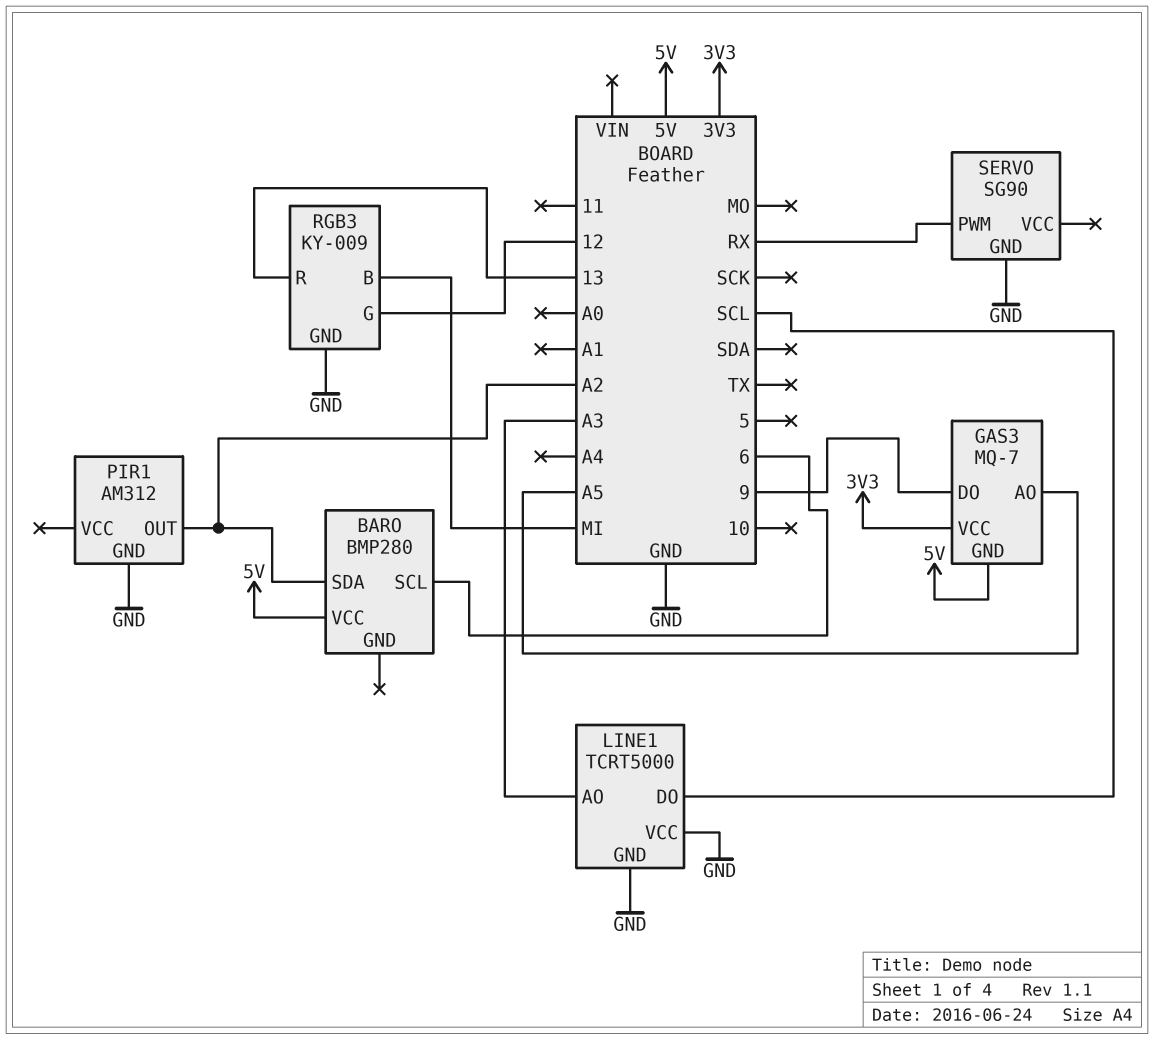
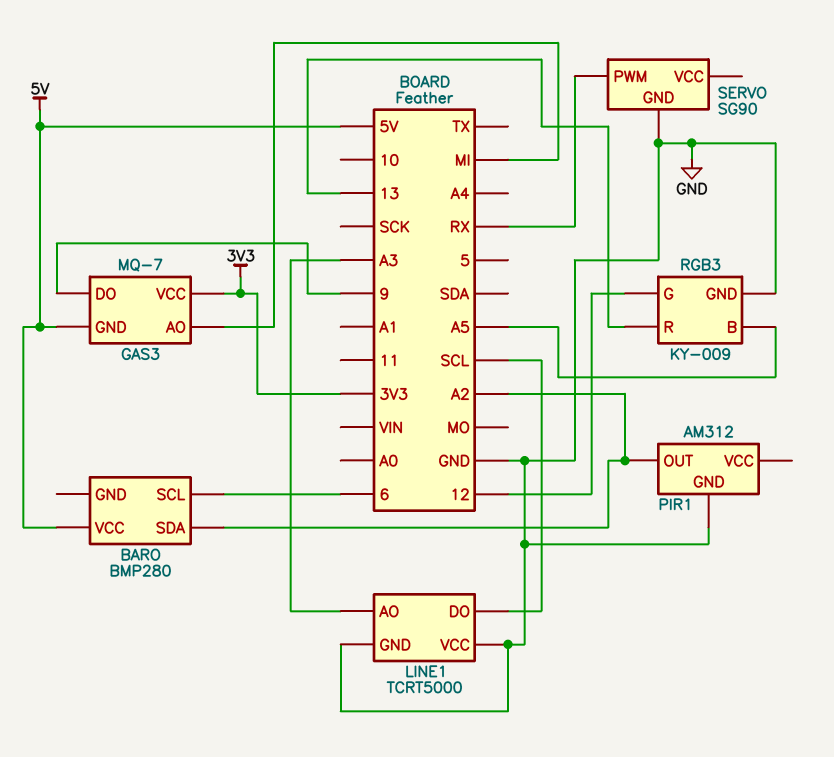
GAS3 pin AO: A5 -> MI
RGB3 pin B: MI -> A5

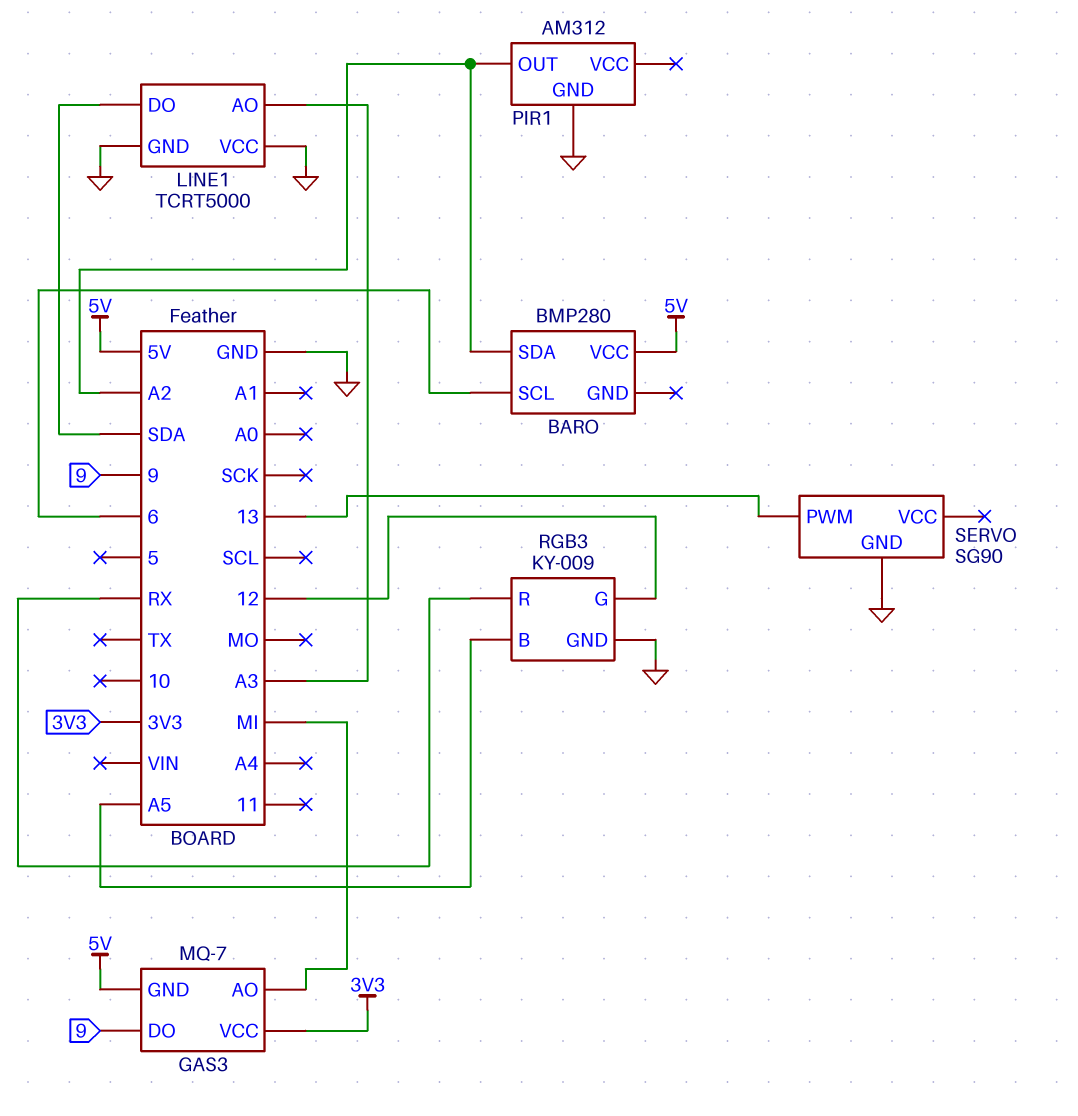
LINE1 pin DO: SCL -> SDA
RGB3 pin R: 13 -> RX
SERVO pin PWM: RX -> 13

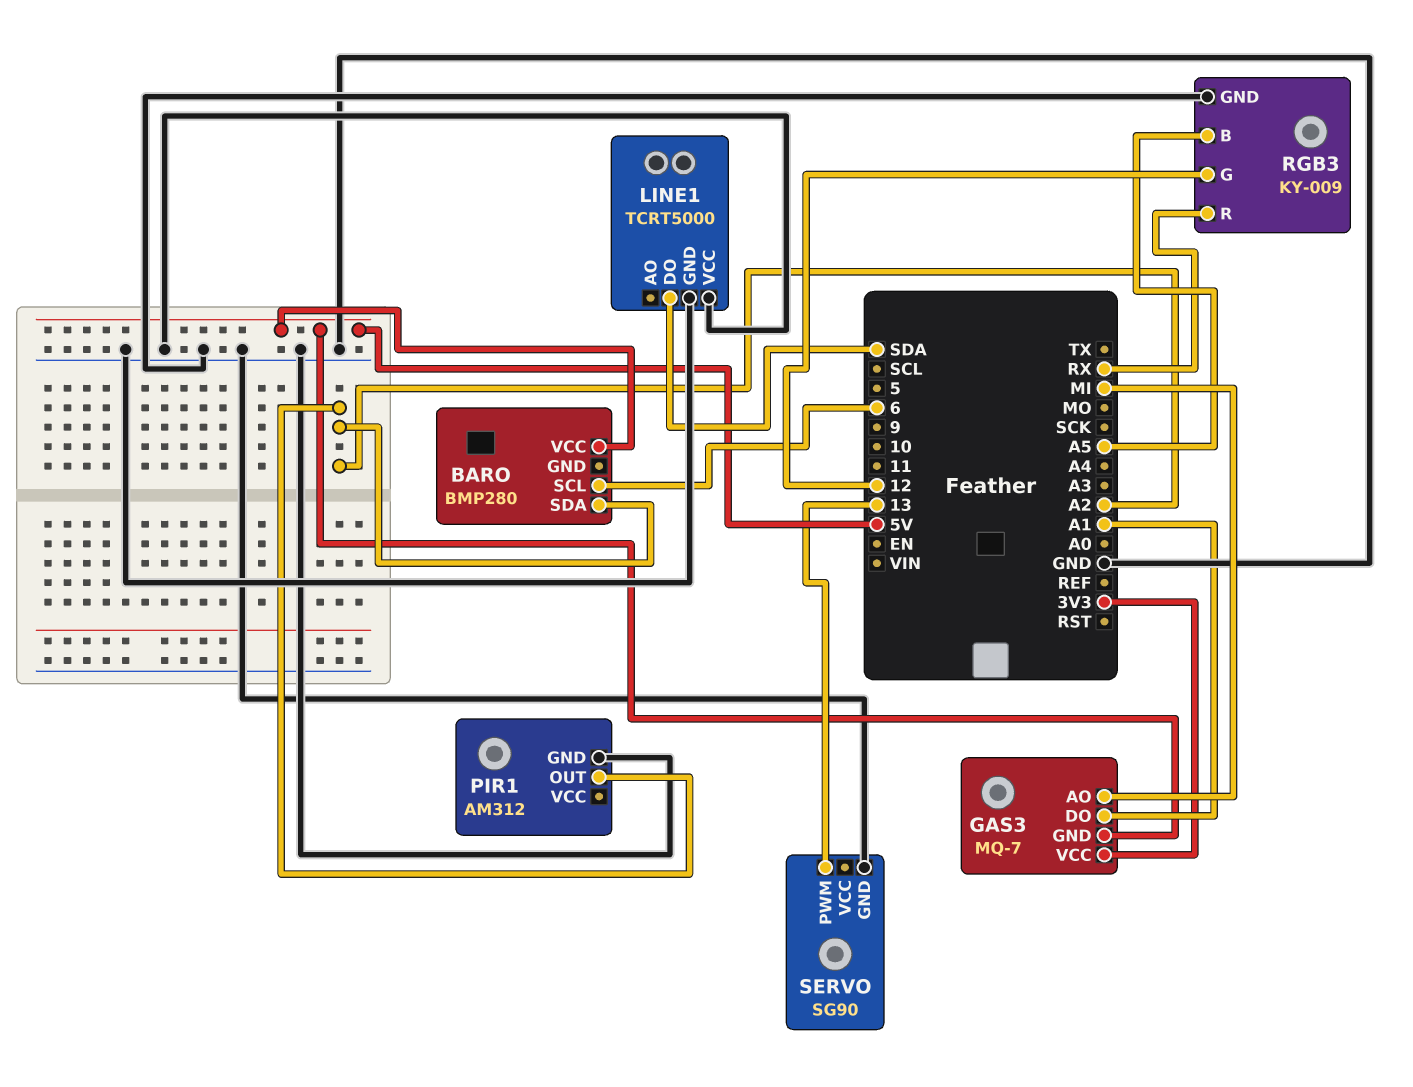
GAS3 pin DO: 9 -> A1
LINE1 pin AO: A3 -> none

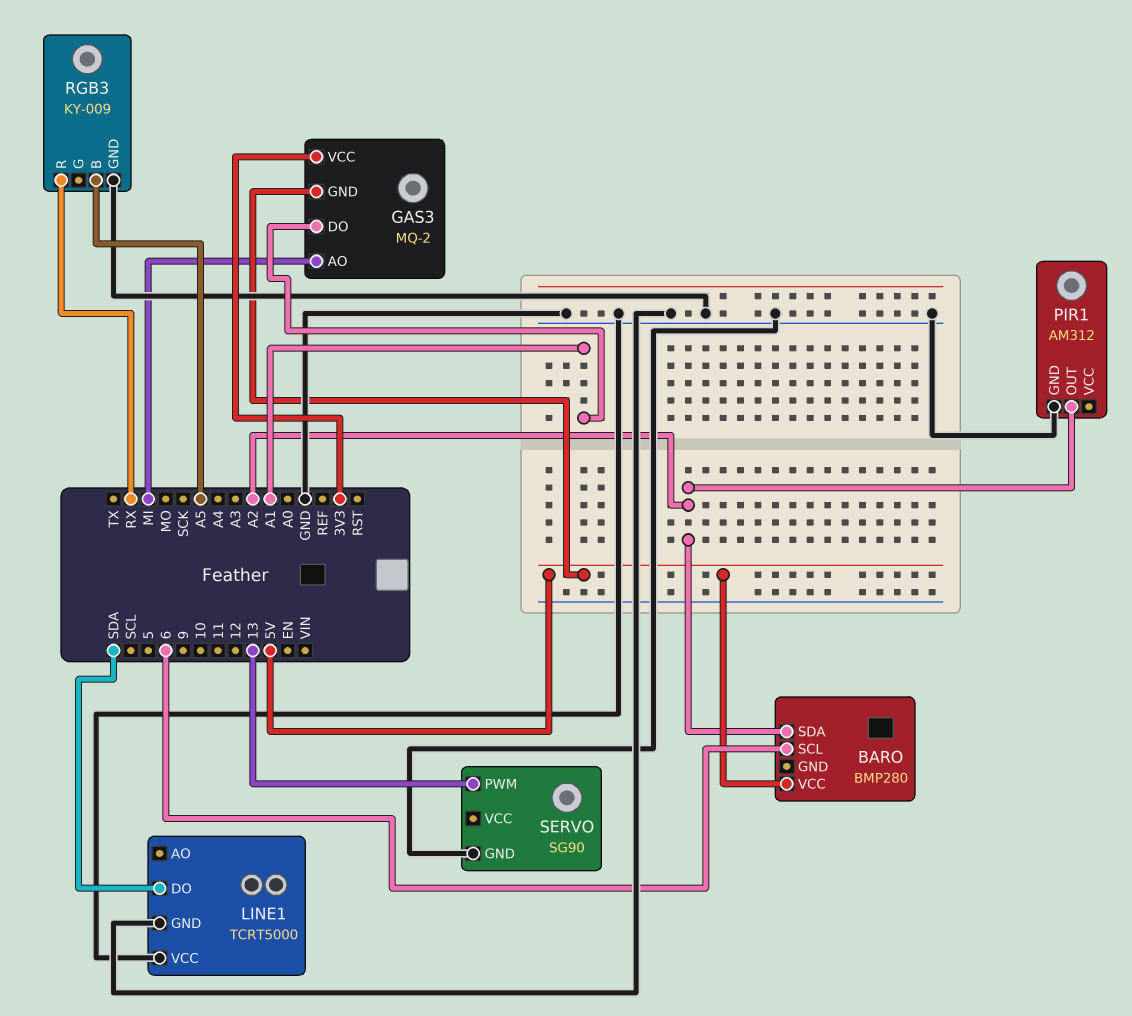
GAS3: MQ-7 -> MQ-2
RGB3 pin G: 12 -> none

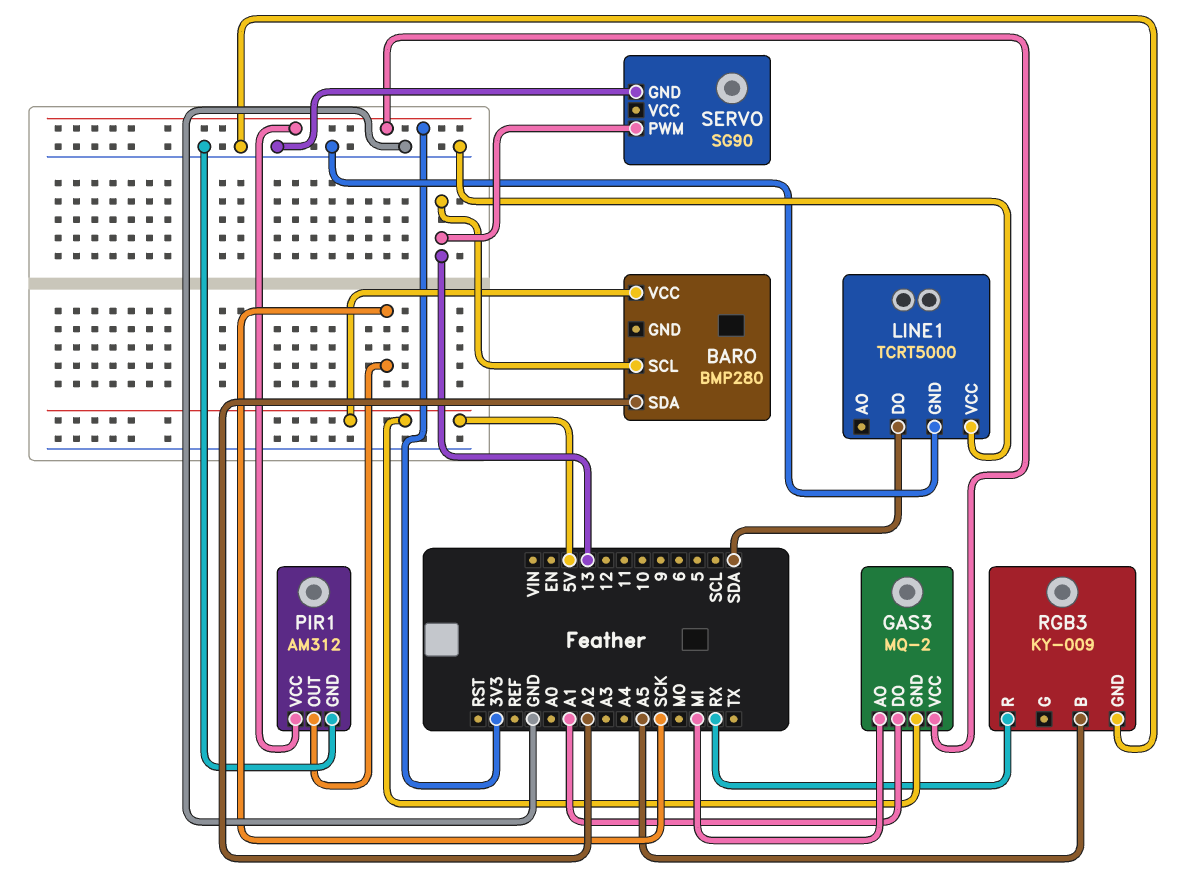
BARO pin SCL: 6 -> 13
PIR1 pin OUT: A2 -> SCK
PIR1 pin VCC: none -> 3V3

